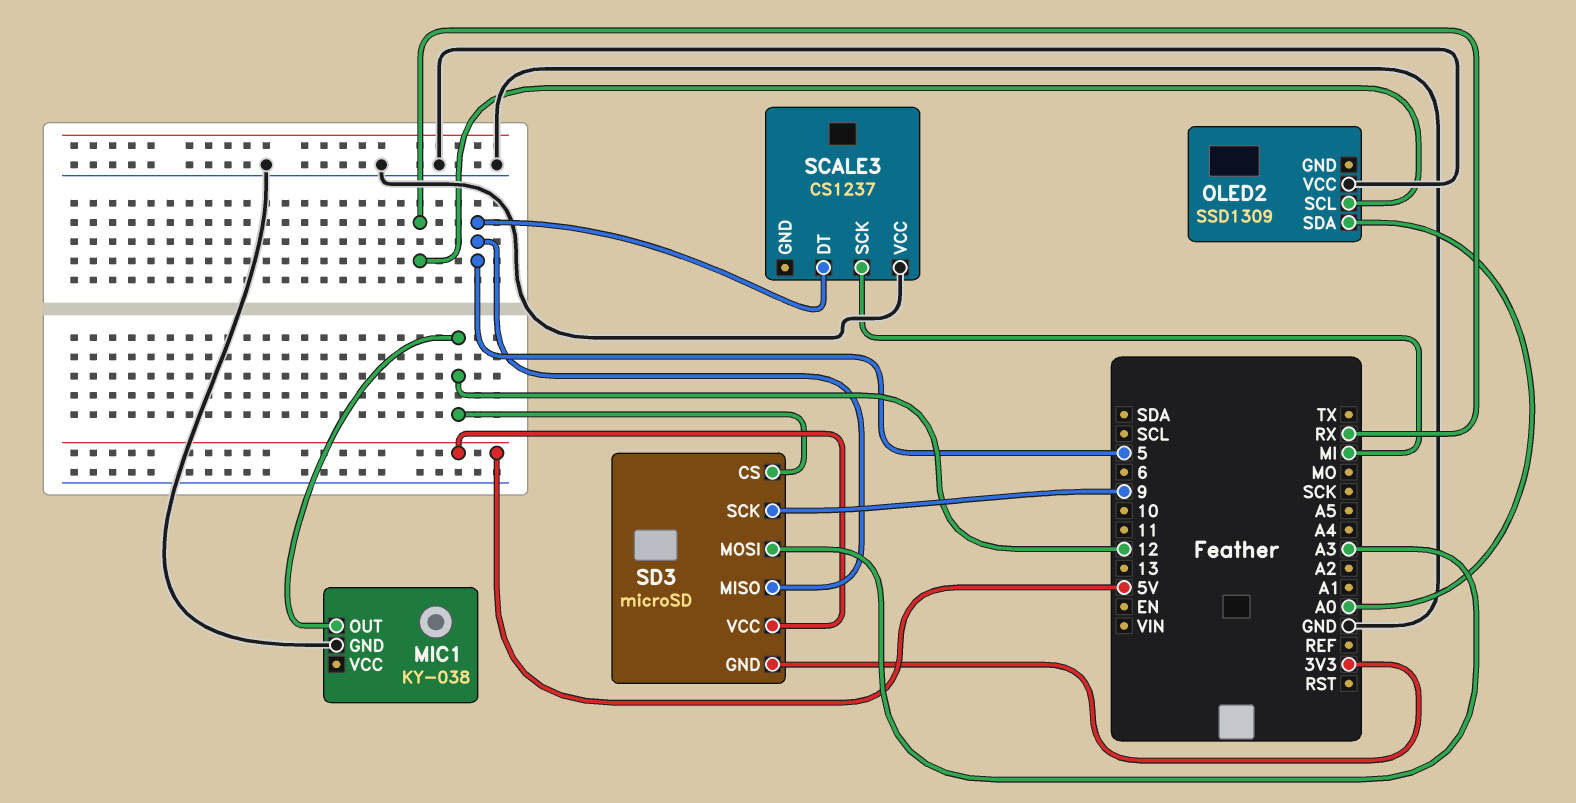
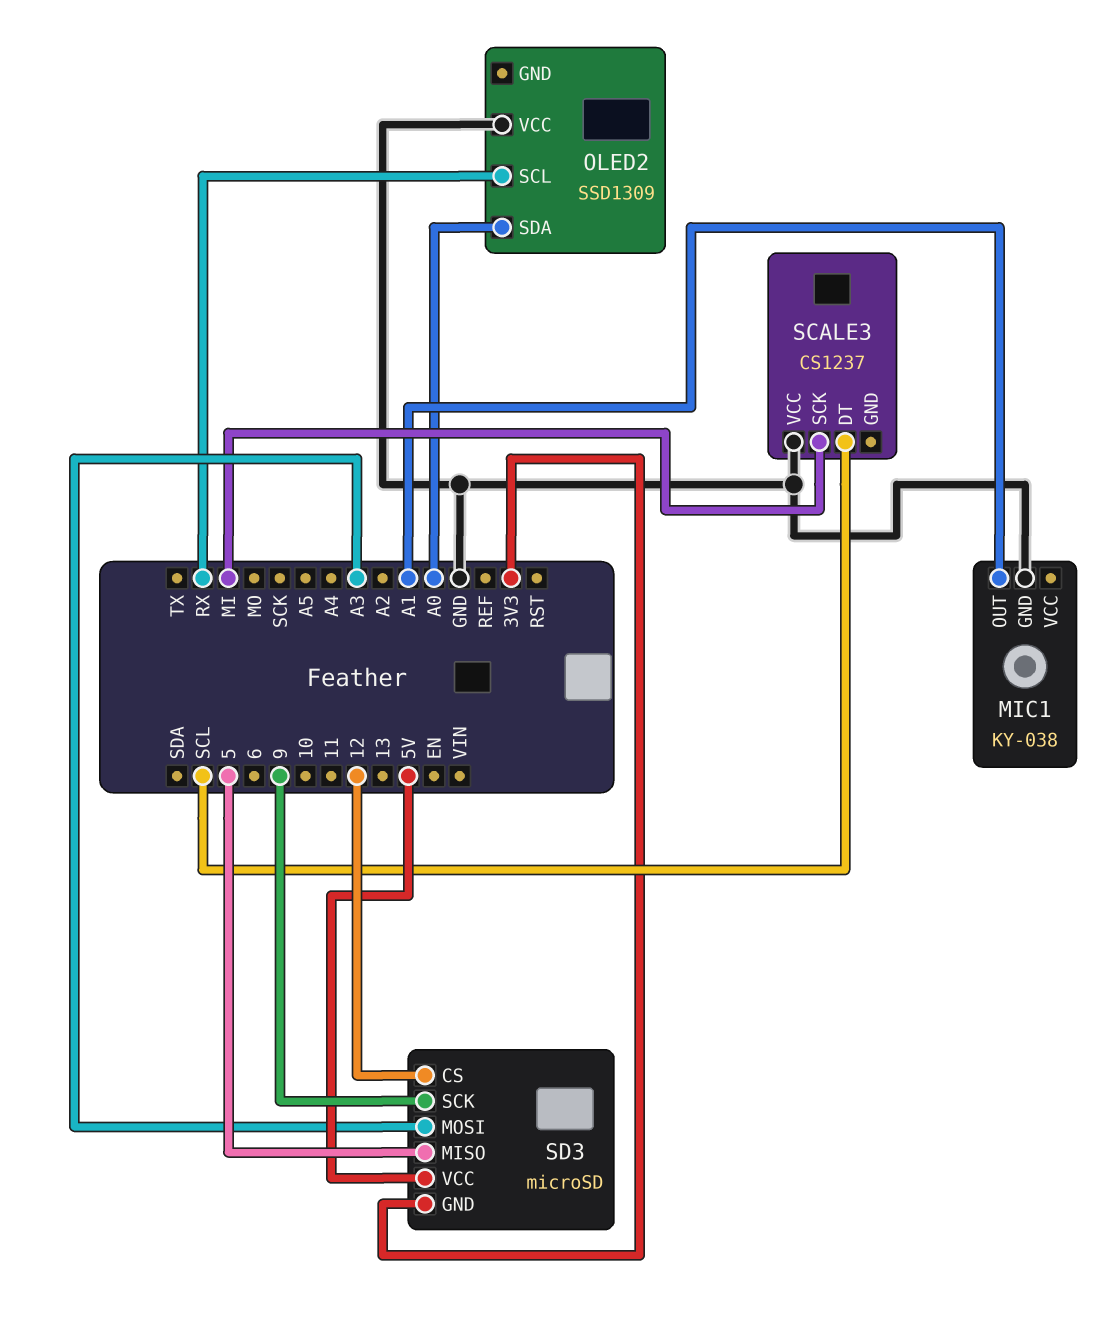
MIC1 pin OUT: 12 -> A1
SCALE3 pin DT: 5 -> SCL

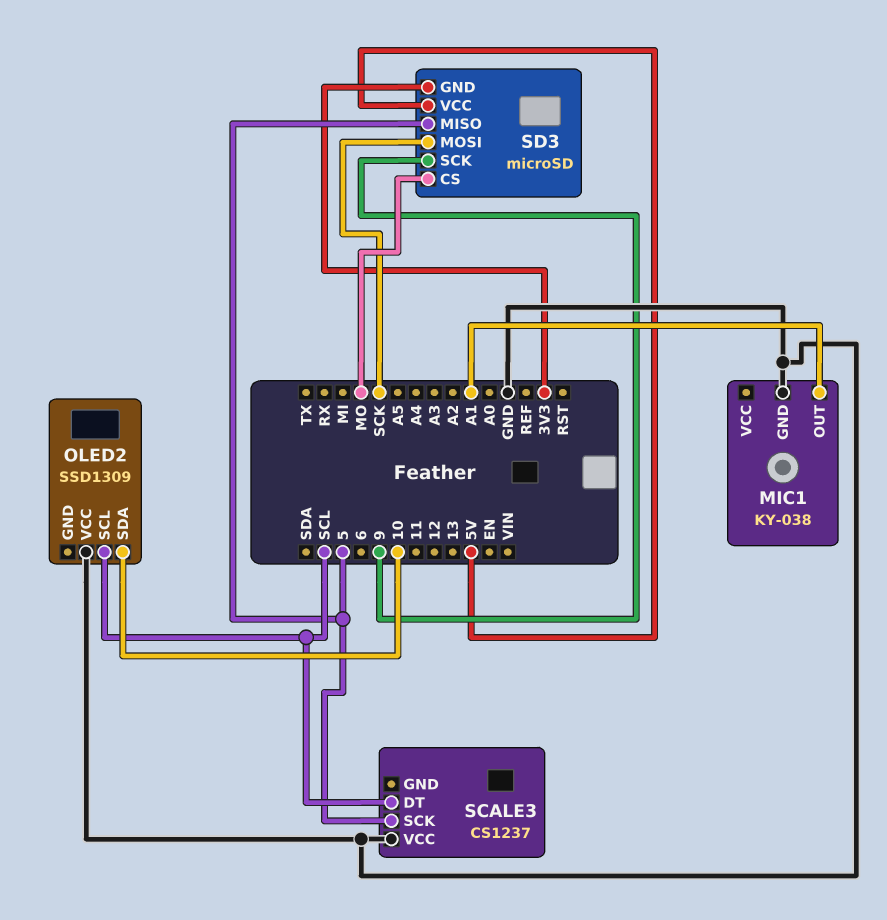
OLED2 pin SCL: RX -> SCL
OLED2 pin SDA: A0 -> 10
SCALE3 pin SCK: MI -> 5
SD3 pin CS: 12 -> MO
SD3 pin MOSI: A3 -> SCK

